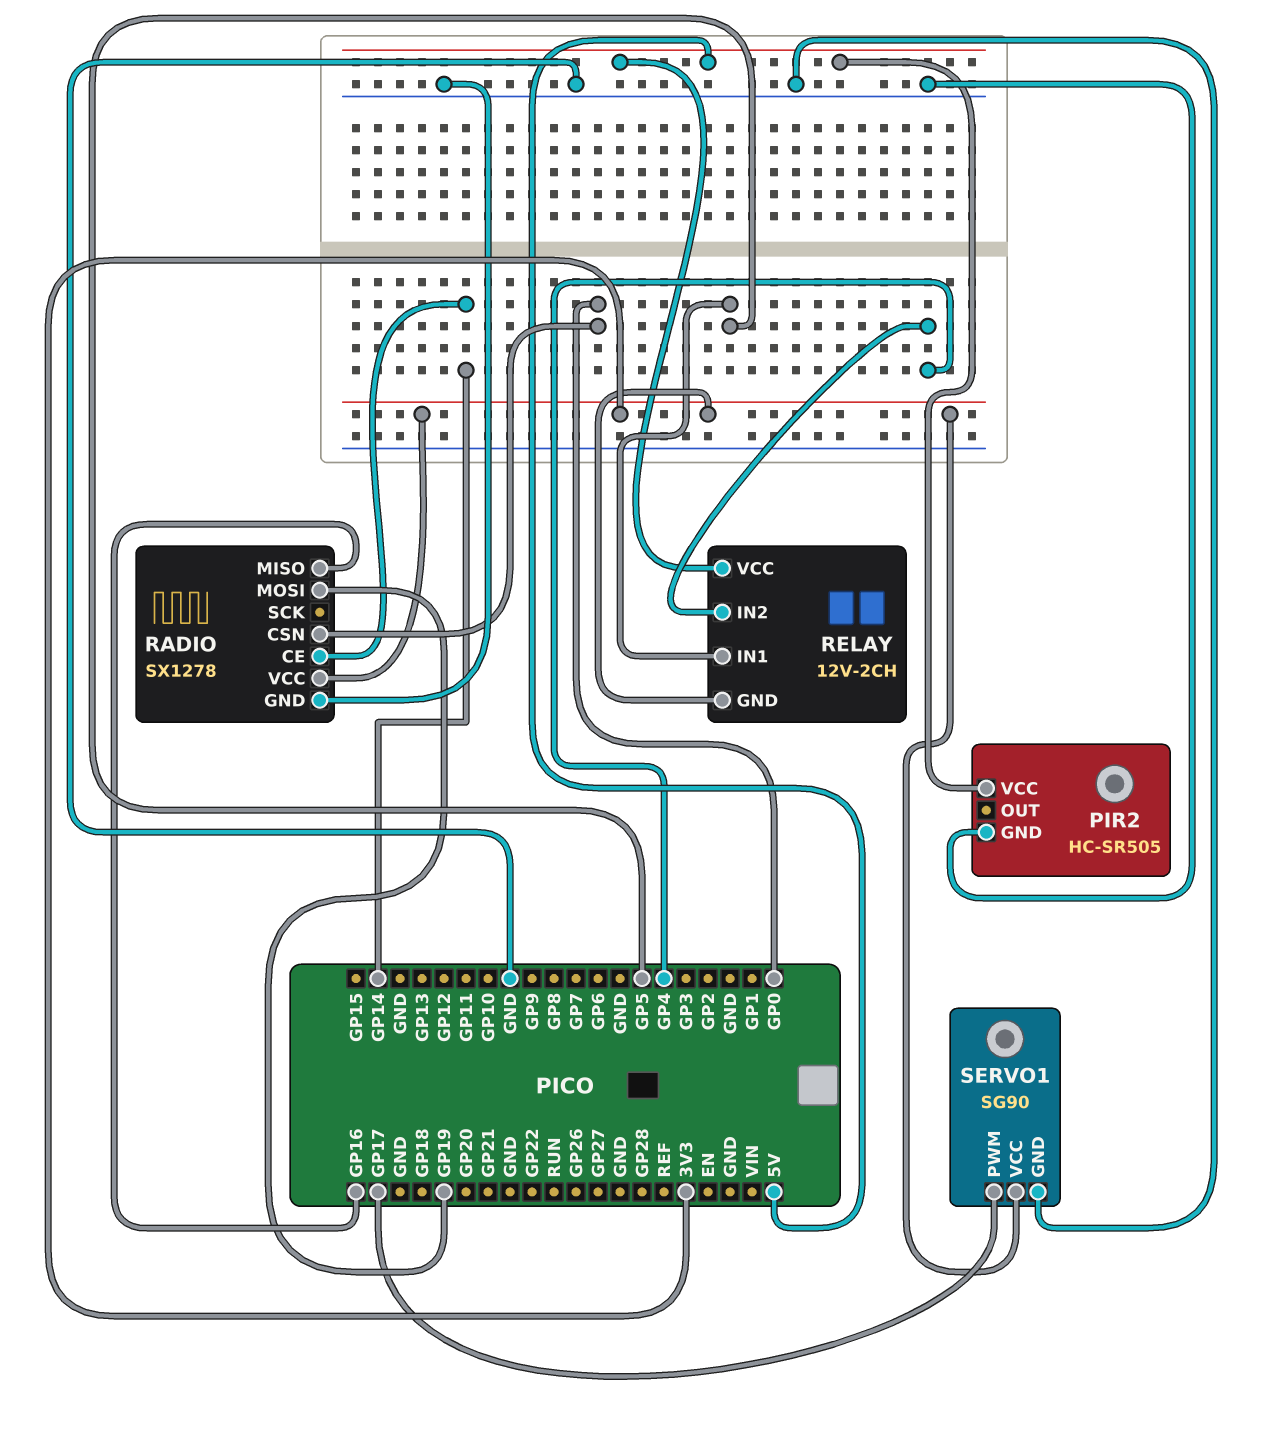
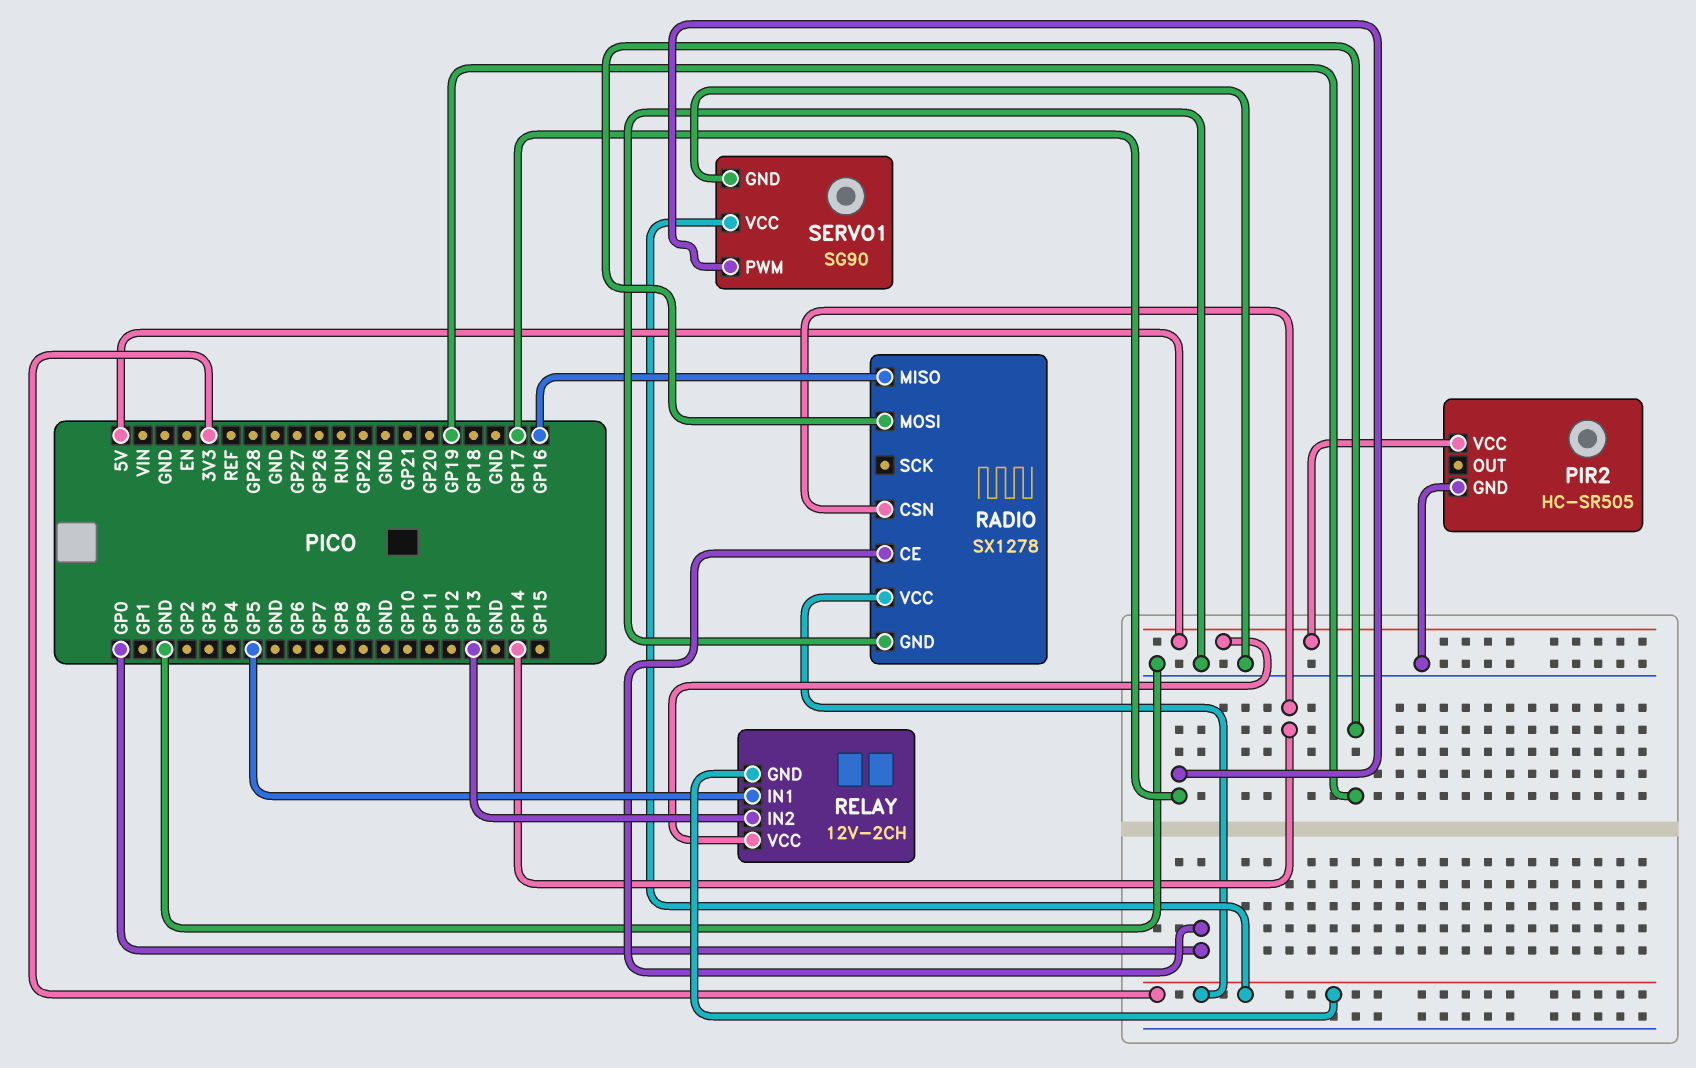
RADIO pin CE: GP14 -> GP0
RADIO pin CSN: GP0 -> GP14
RELAY pin IN2: GP4 -> GP13

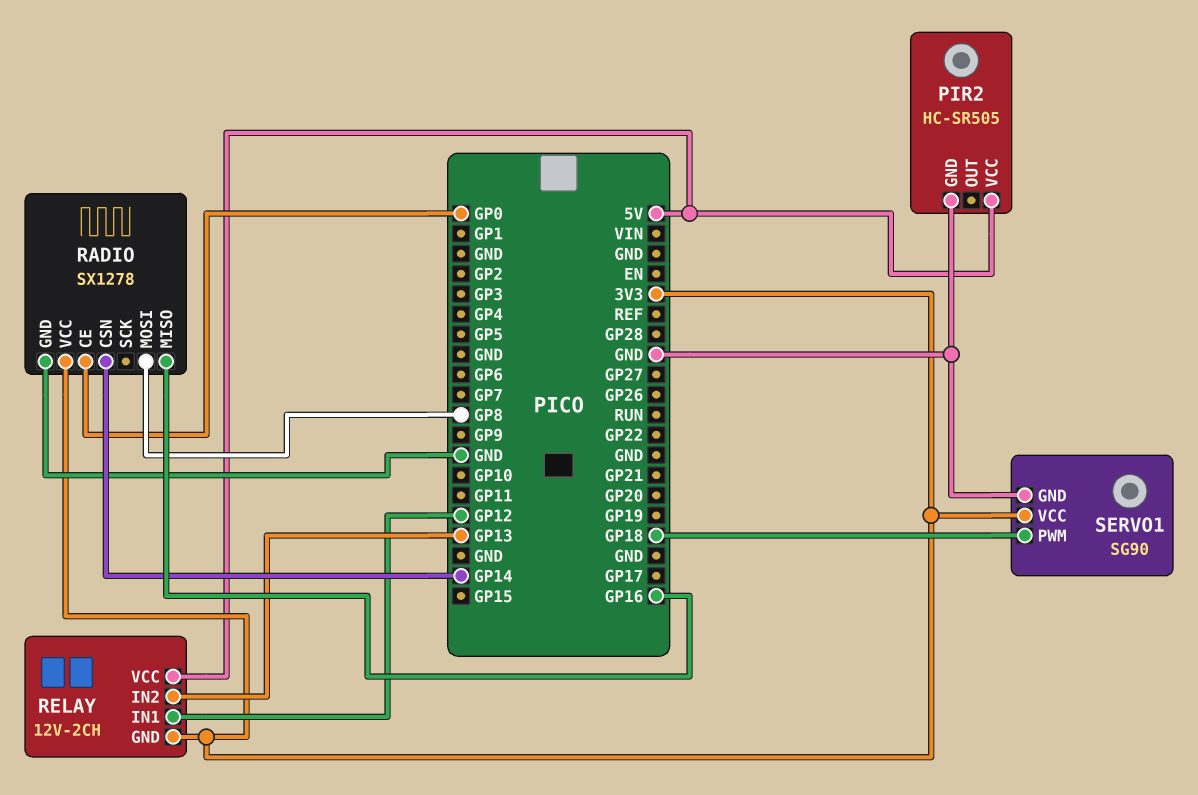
RADIO pin MOSI: GP19 -> GP8
RELAY pin IN1: GP5 -> GP12
SERVO1 pin PWM: GP17 -> GP18

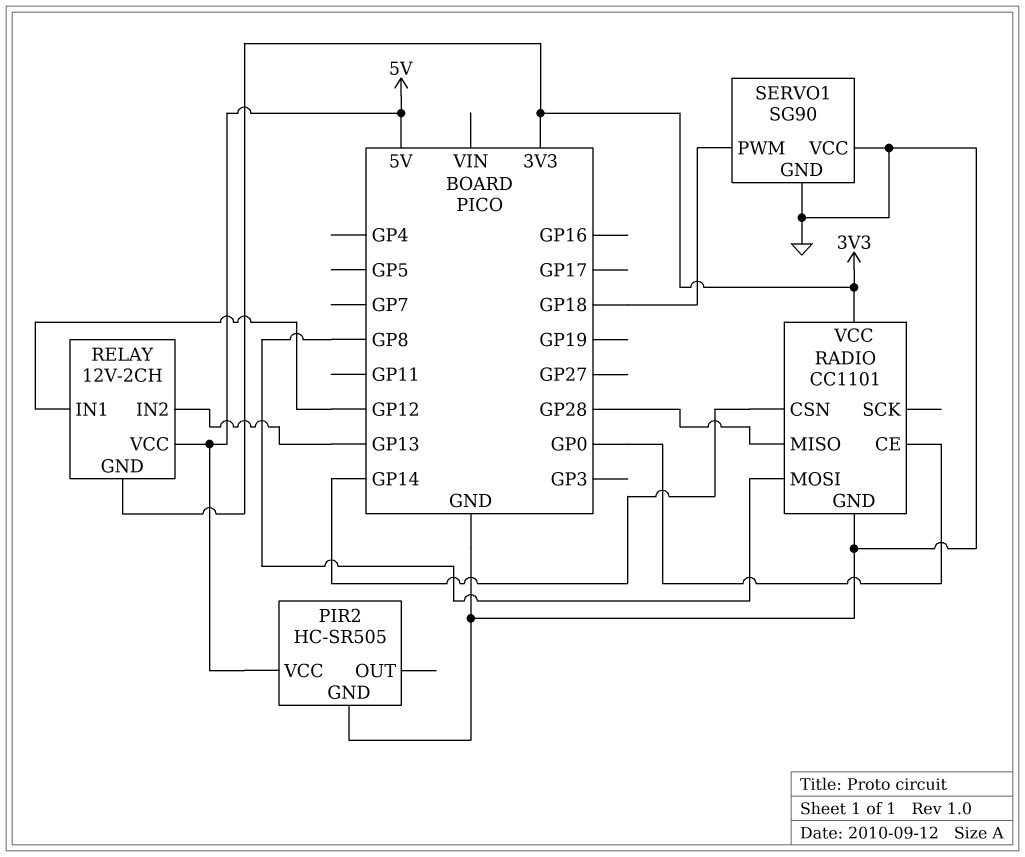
RADIO: SX1278 -> CC1101
RADIO pin MISO: GP16 -> GP28
SERVO1 pin VCC: 3V3 -> GND

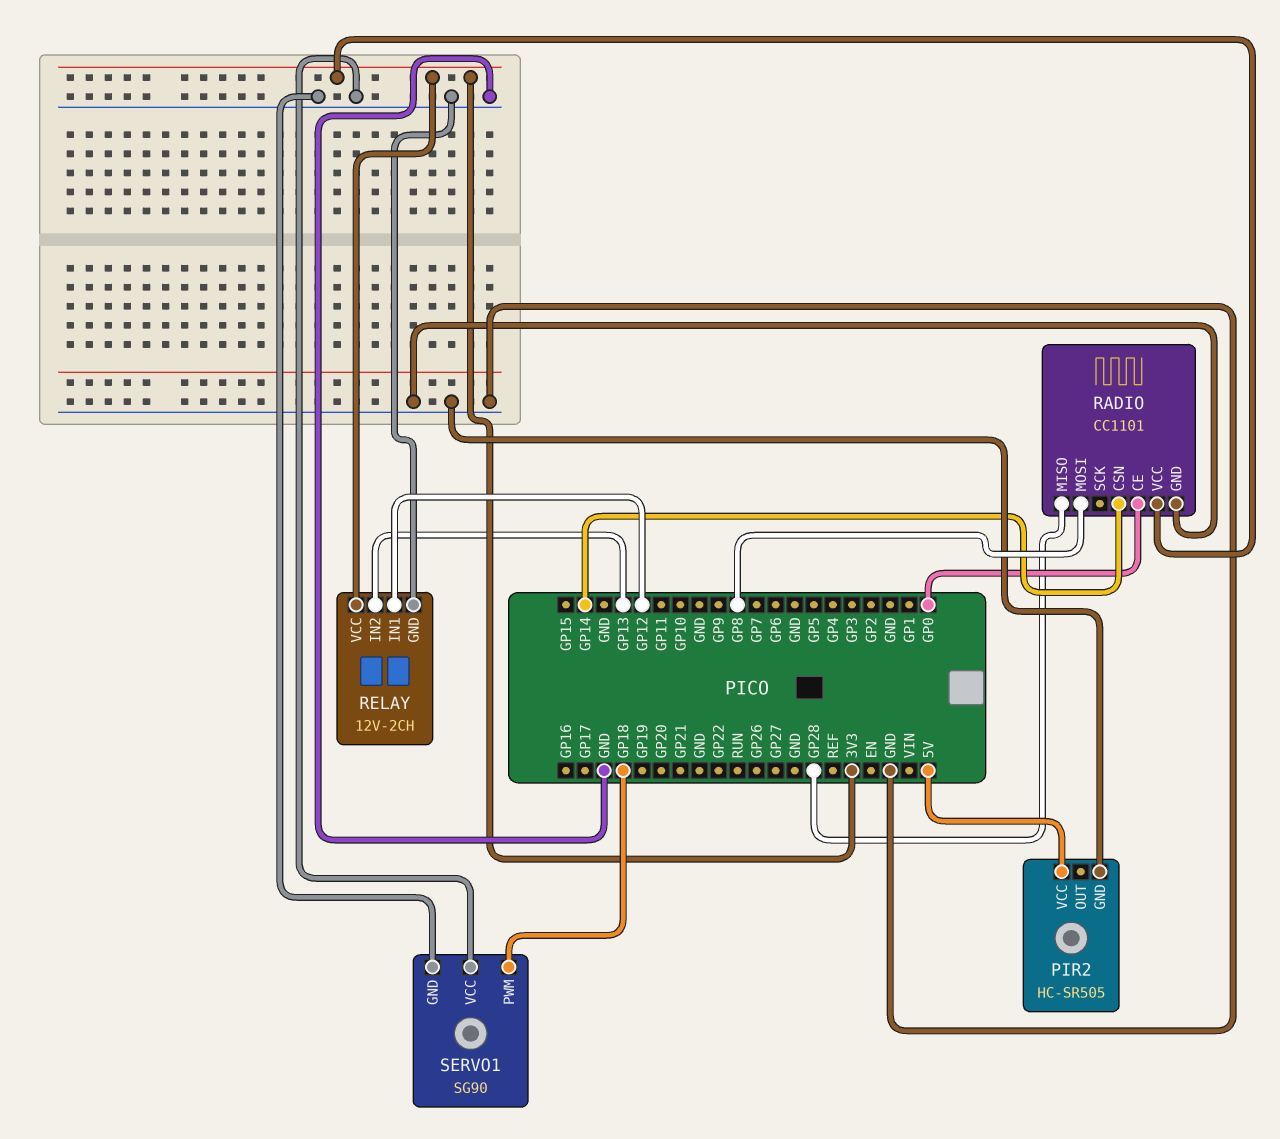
RELAY pin GND: 3V3 -> GND
RELAY pin VCC: 5V -> 3V3

